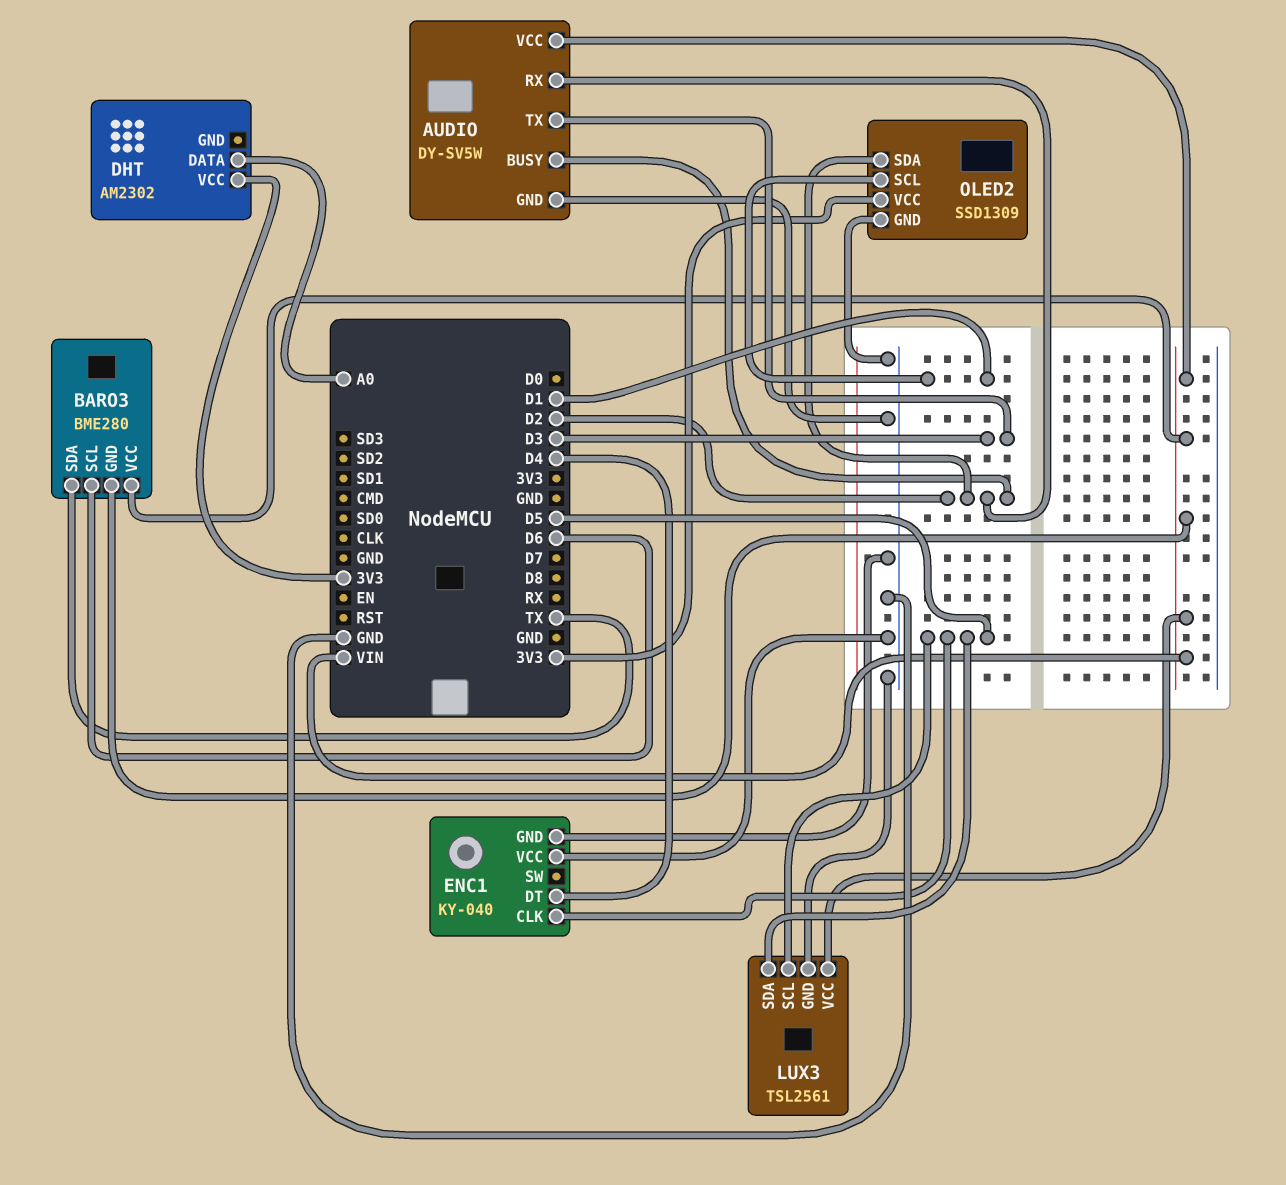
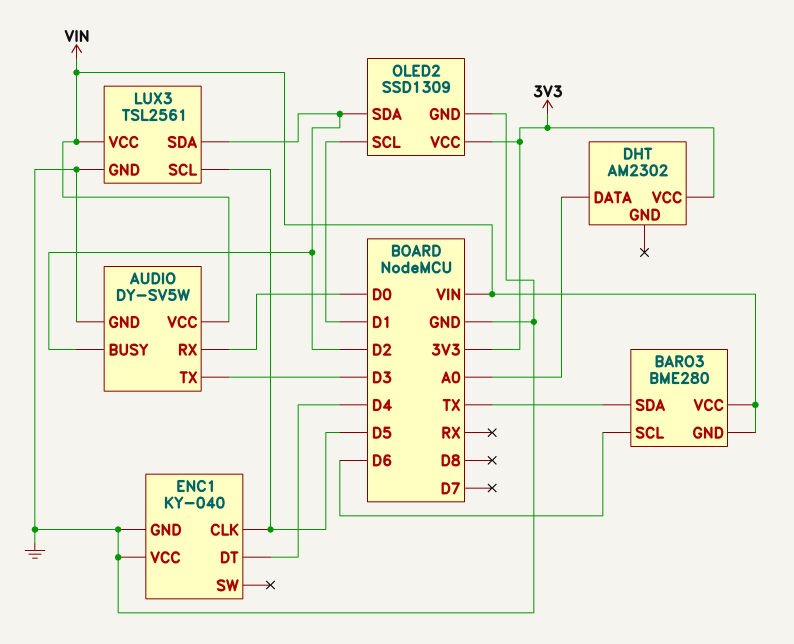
AUDIO pin RX: D2 -> D0
LUX3 pin SDA: D5 -> D2

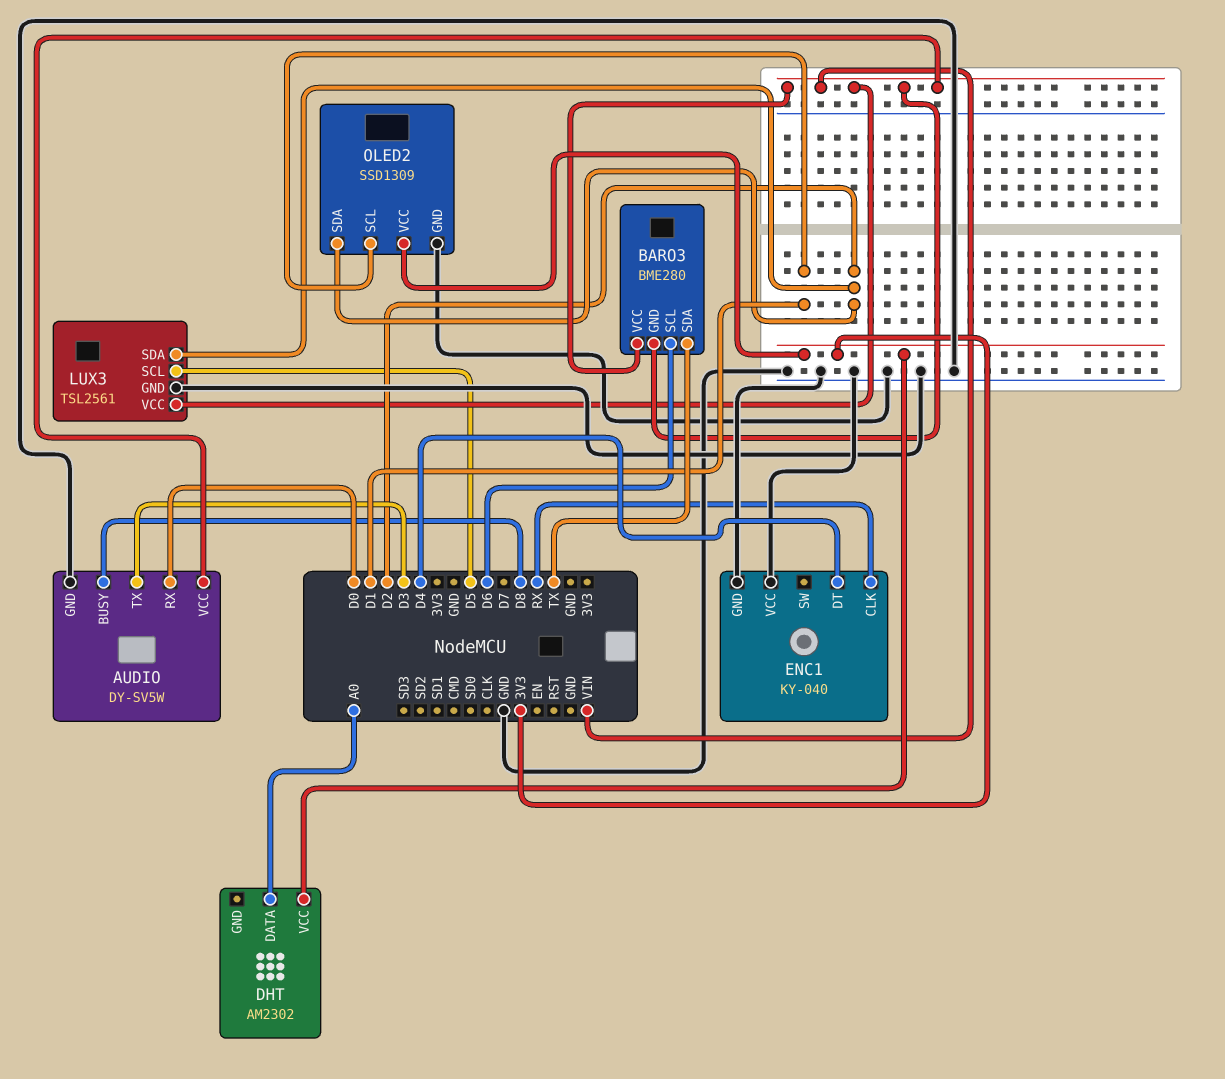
AUDIO pin BUSY: D2 -> D8
ENC1 pin CLK: D5 -> RX

